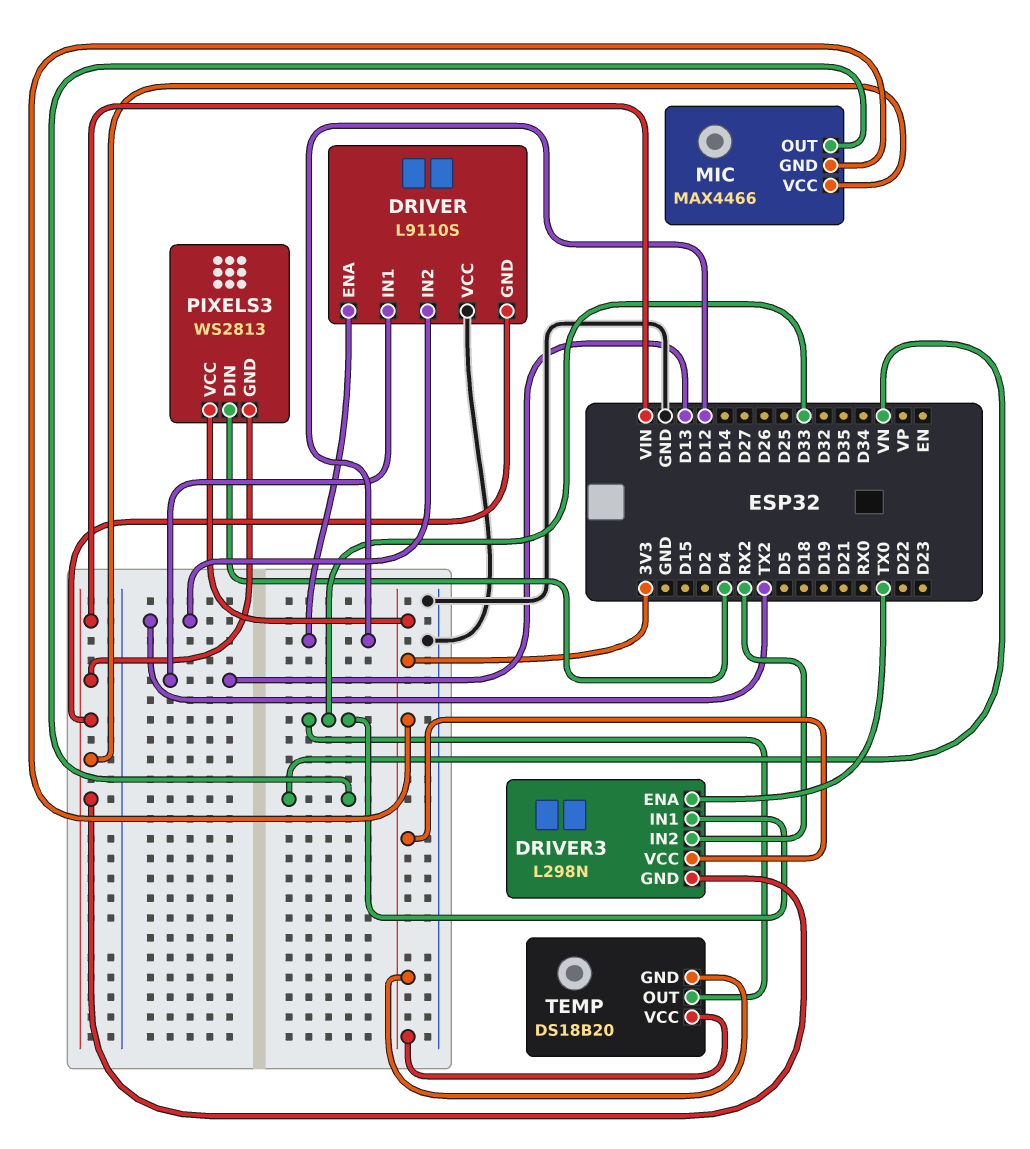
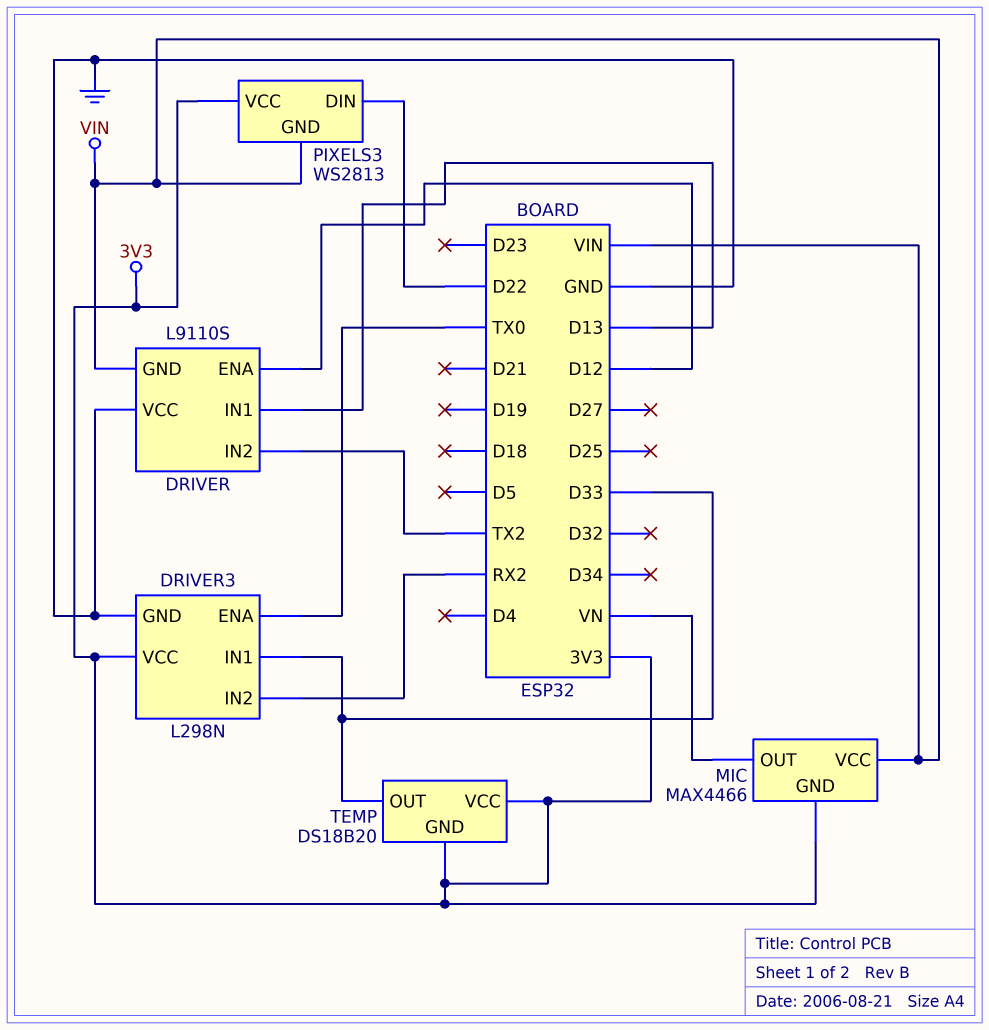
DRIVER3 pin GND: VIN -> GND
PIXELS3 pin DIN: D4 -> D22

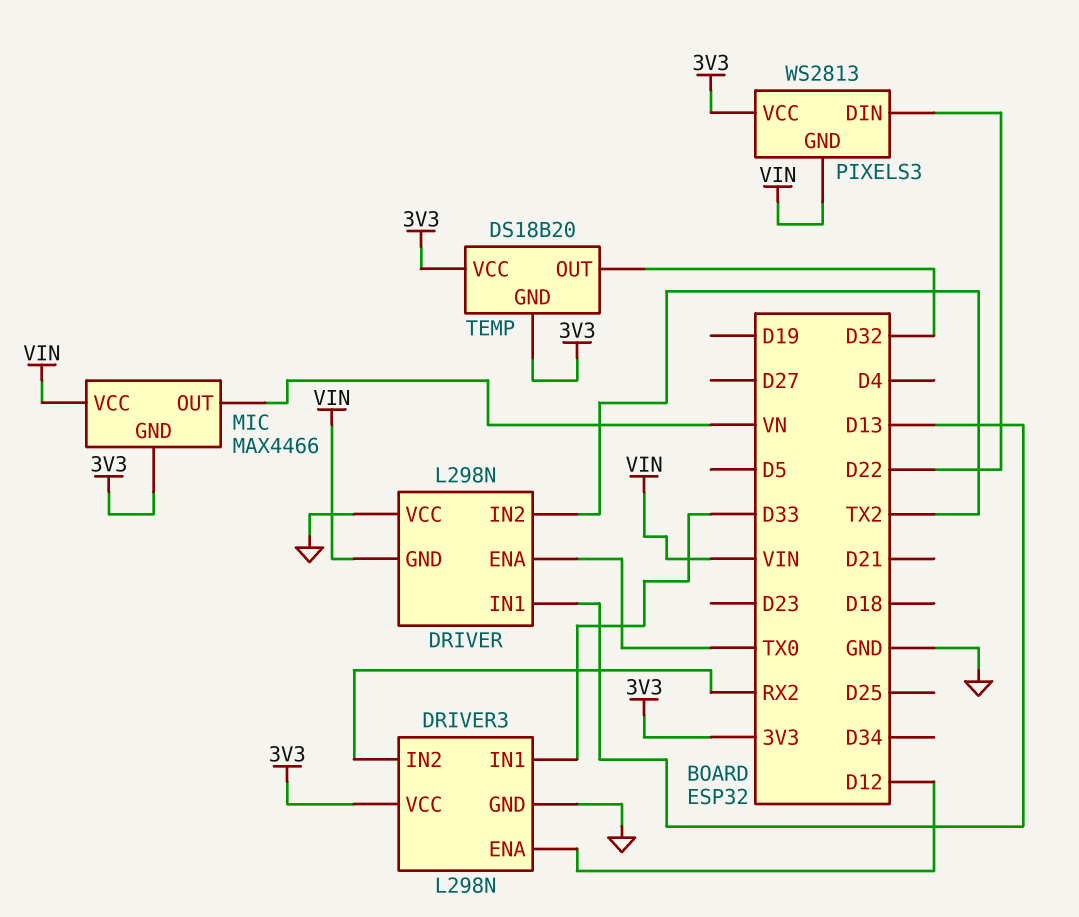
DRIVER: L9110S -> L298N
DRIVER pin ENA: D12 -> TX0
DRIVER3 pin ENA: TX0 -> D12
TEMP pin OUT: D33 -> D32

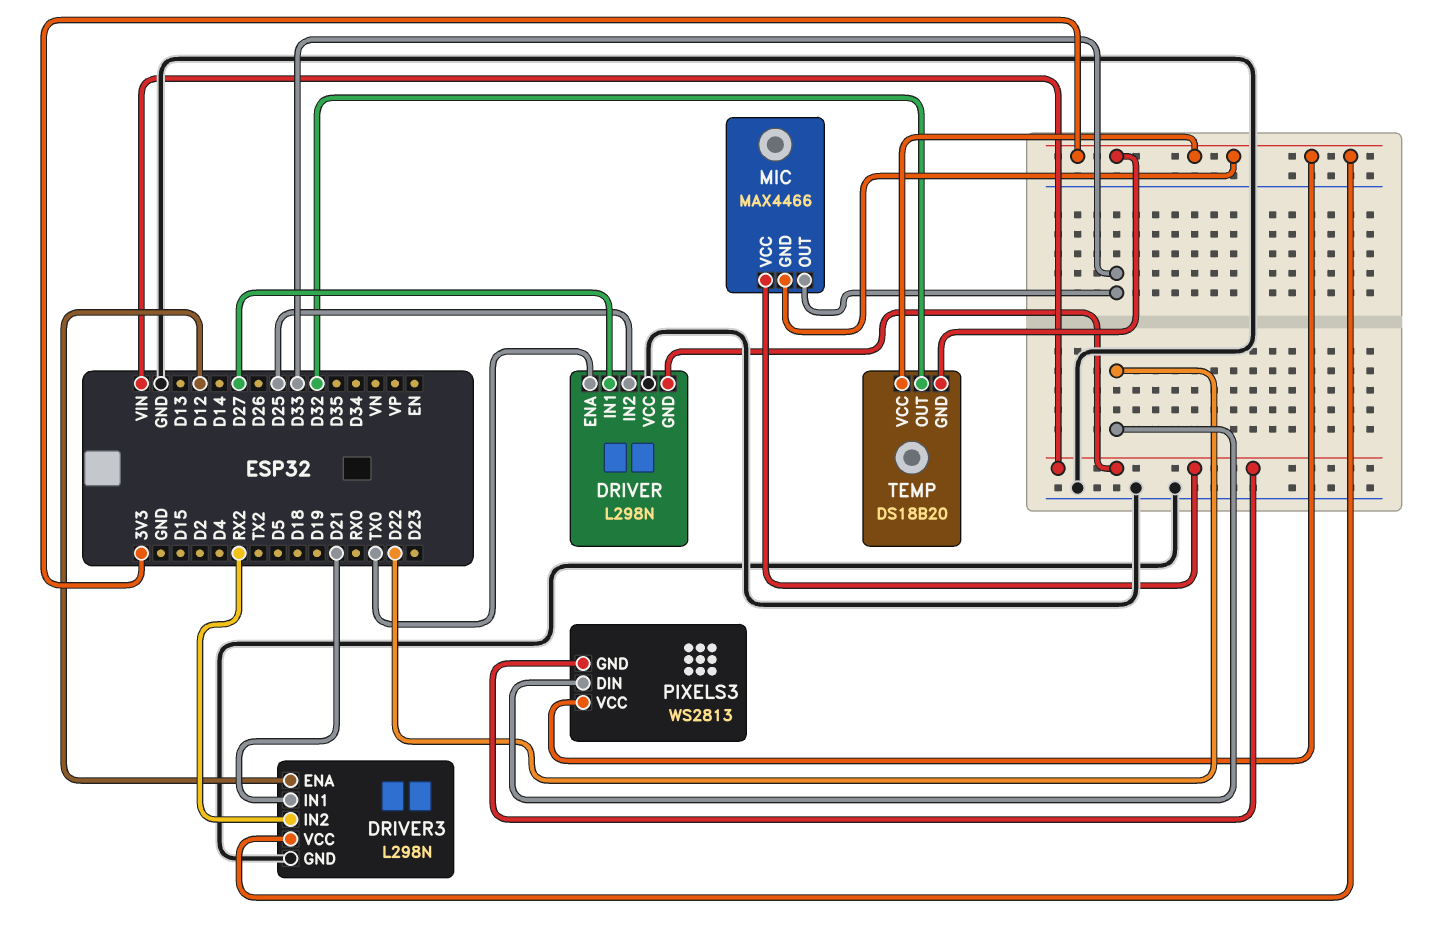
DRIVER pin IN1: D13 -> D27
DRIVER pin IN2: TX2 -> D25
DRIVER3 pin IN1: D33 -> D21
MIC pin OUT: VN -> D33

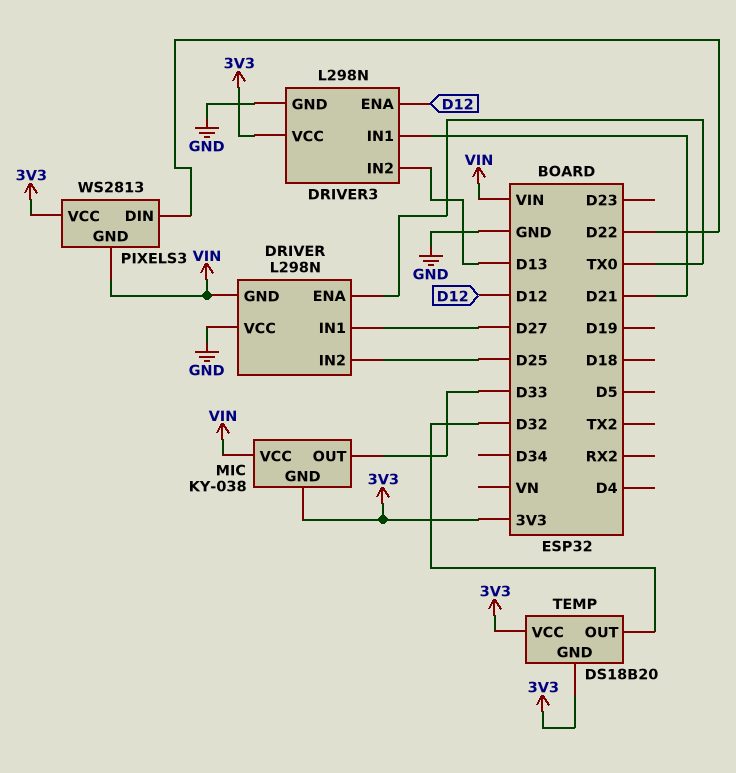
DRIVER3 pin IN2: RX2 -> D13
MIC: MAX4466 -> KY-038

